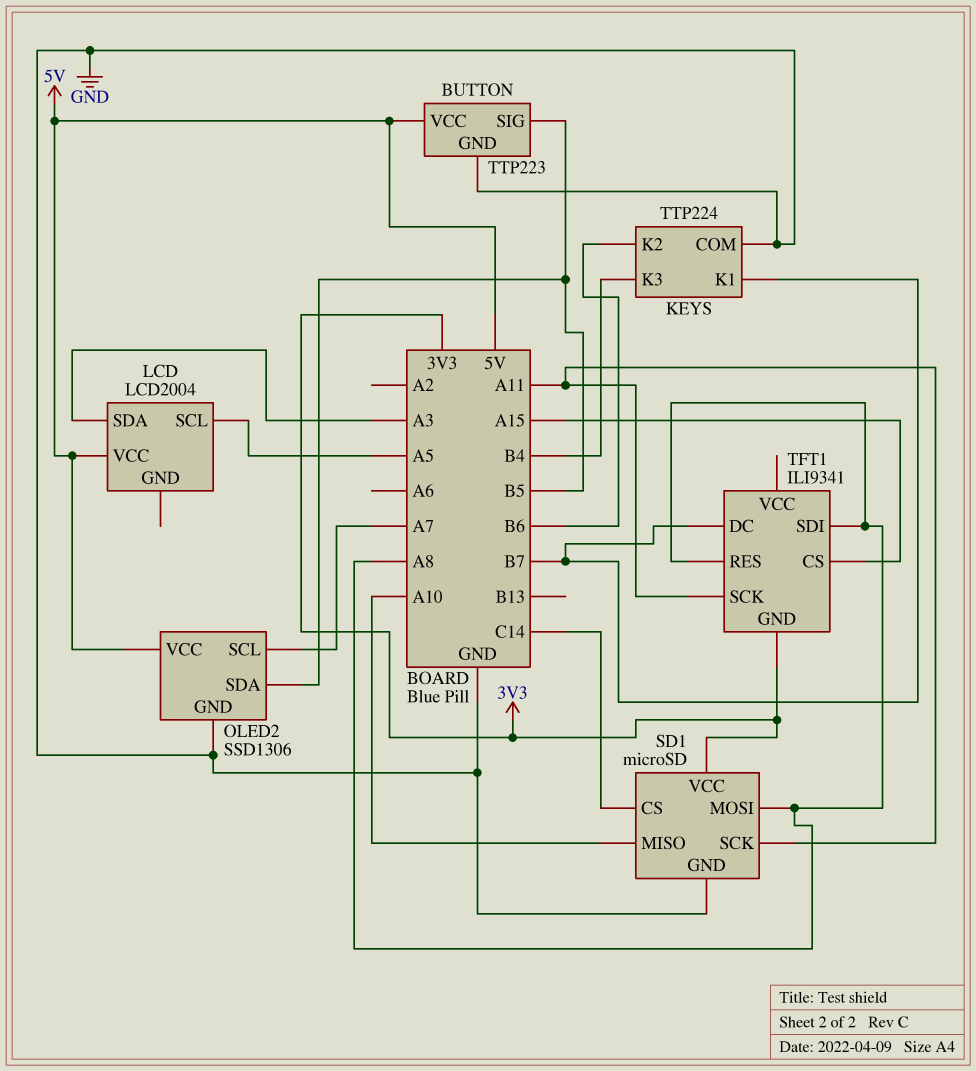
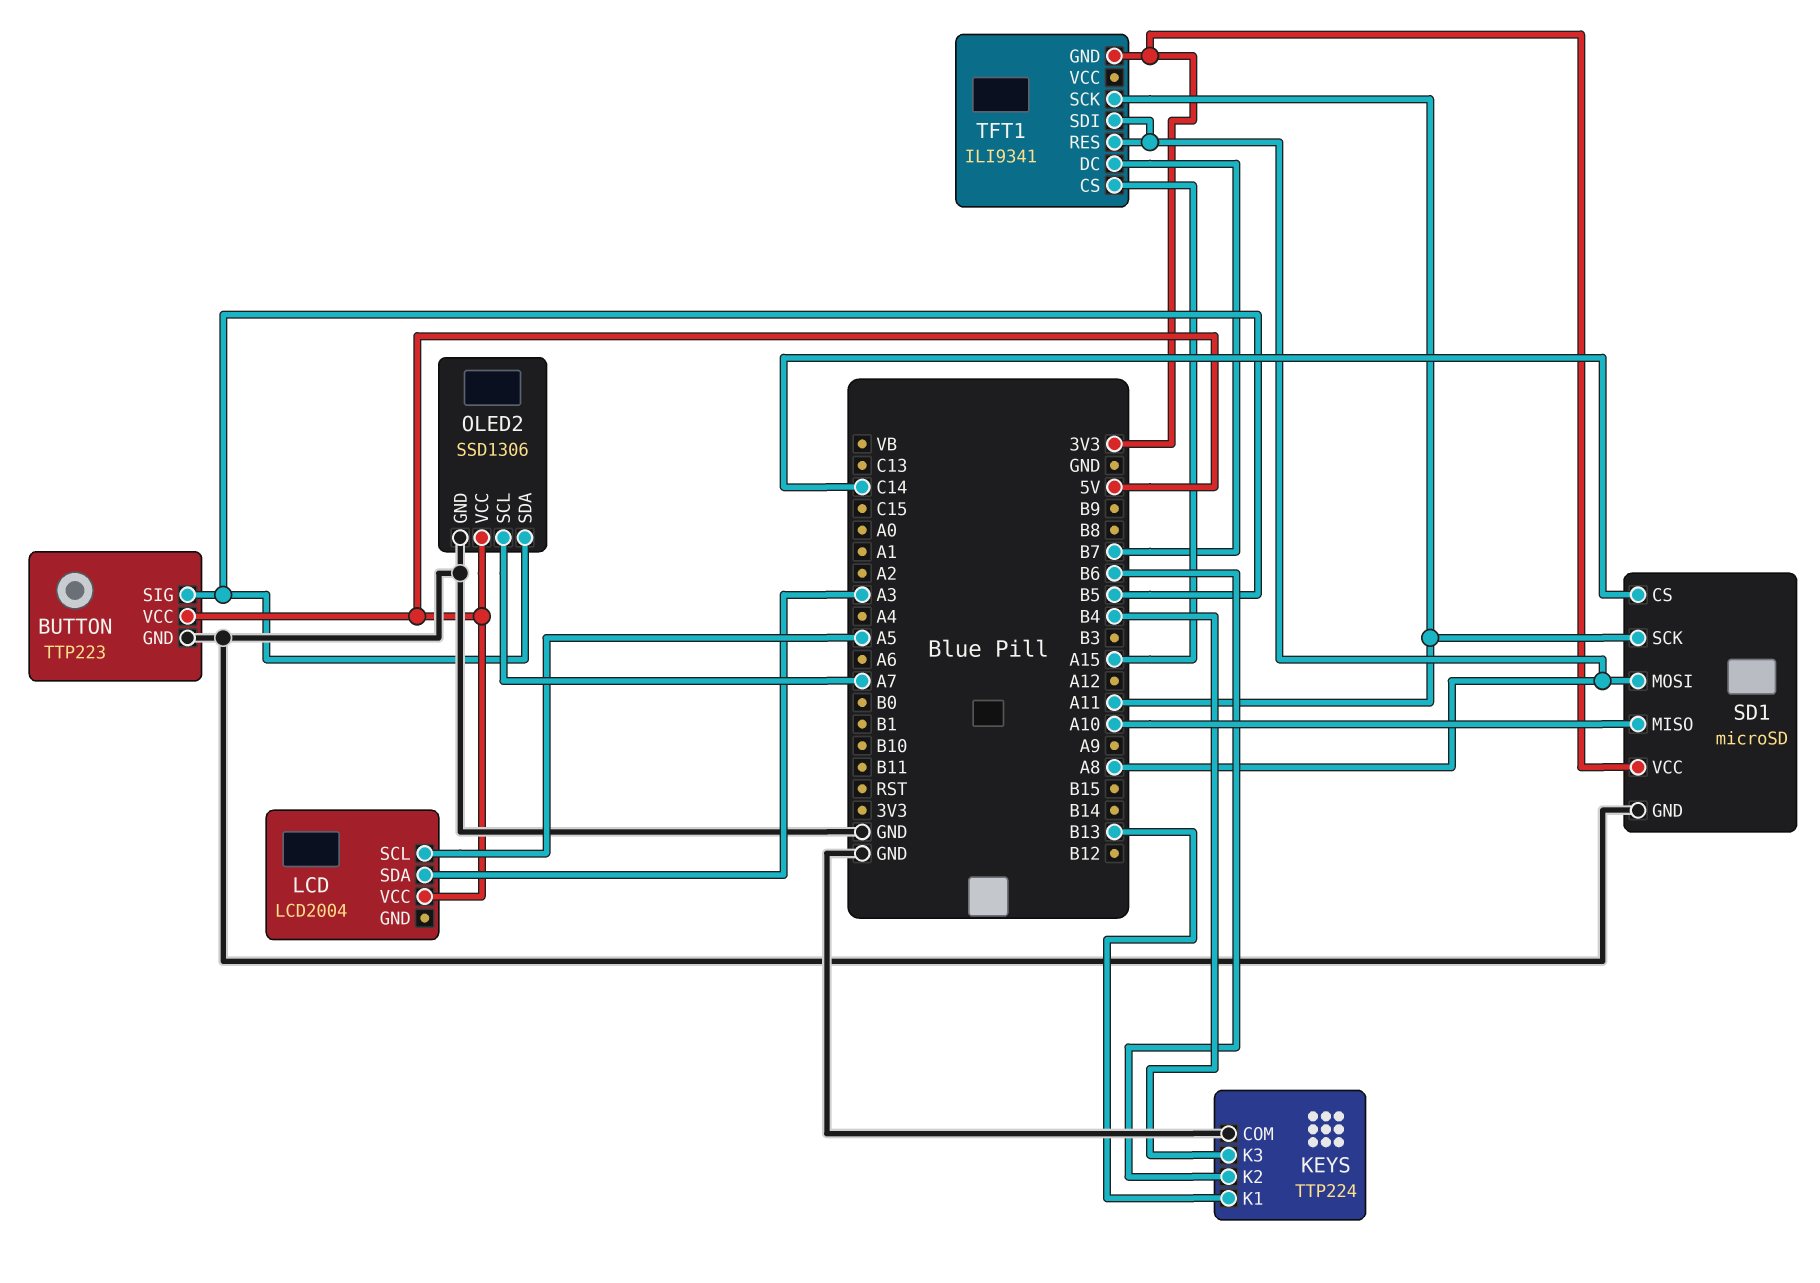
KEYS pin K1: B7 -> B13

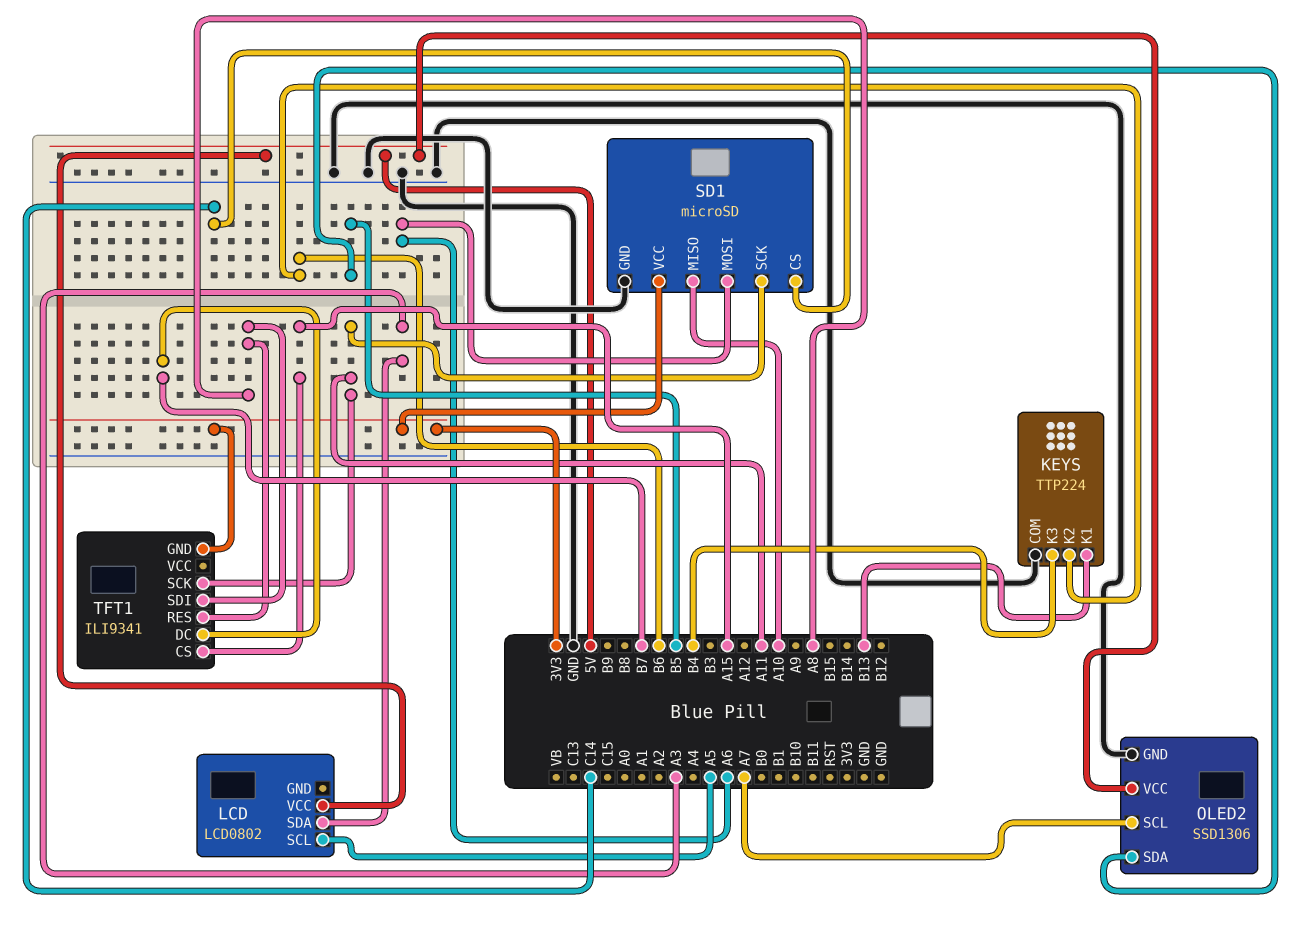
BUTTON: TTP223 -> none
BUTTON pin GND: GND -> none
BUTTON pin SIG: B5 -> none
BUTTON pin VCC: 5V -> none
LCD: LCD2004 -> LCD0802
SD1 pin MOSI: A8 -> A6

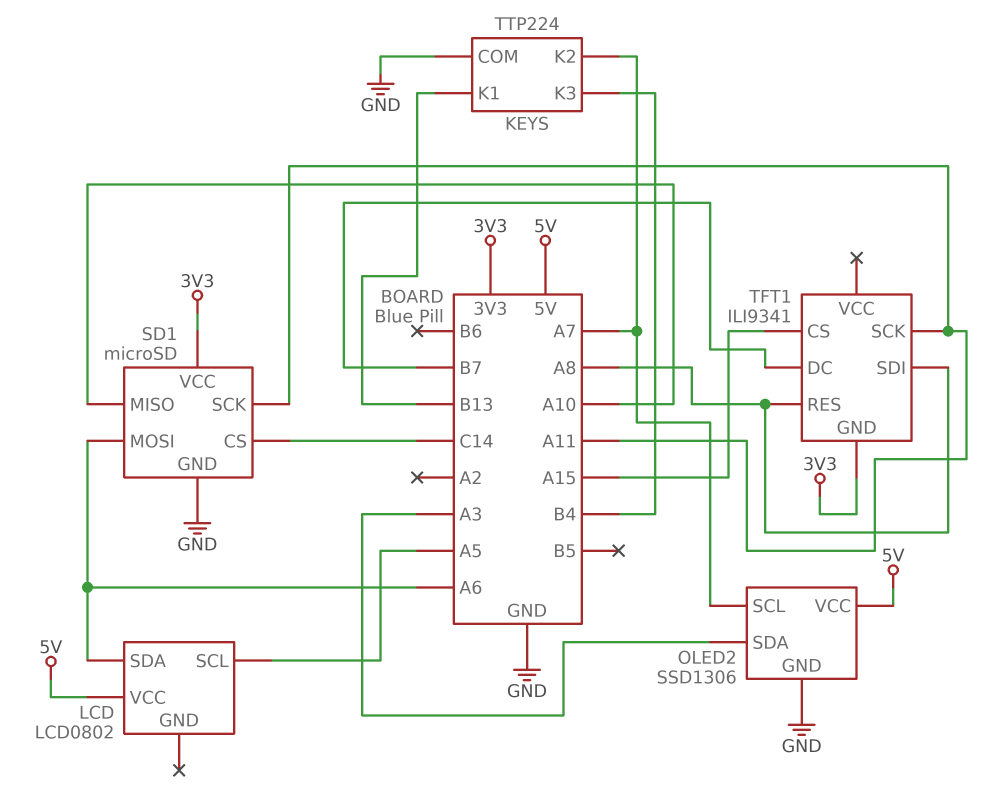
KEYS pin K2: B6 -> A7
LCD pin SDA: A3 -> A6
OLED2 pin SDA: B5 -> A3

